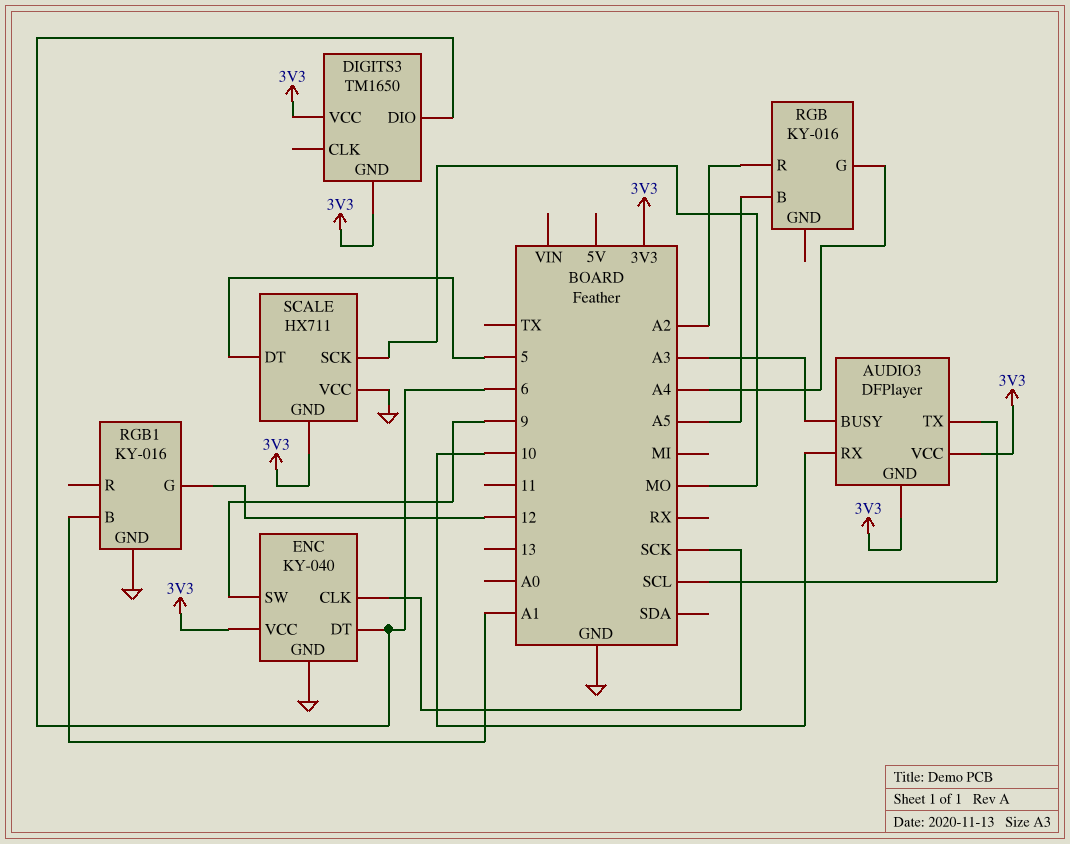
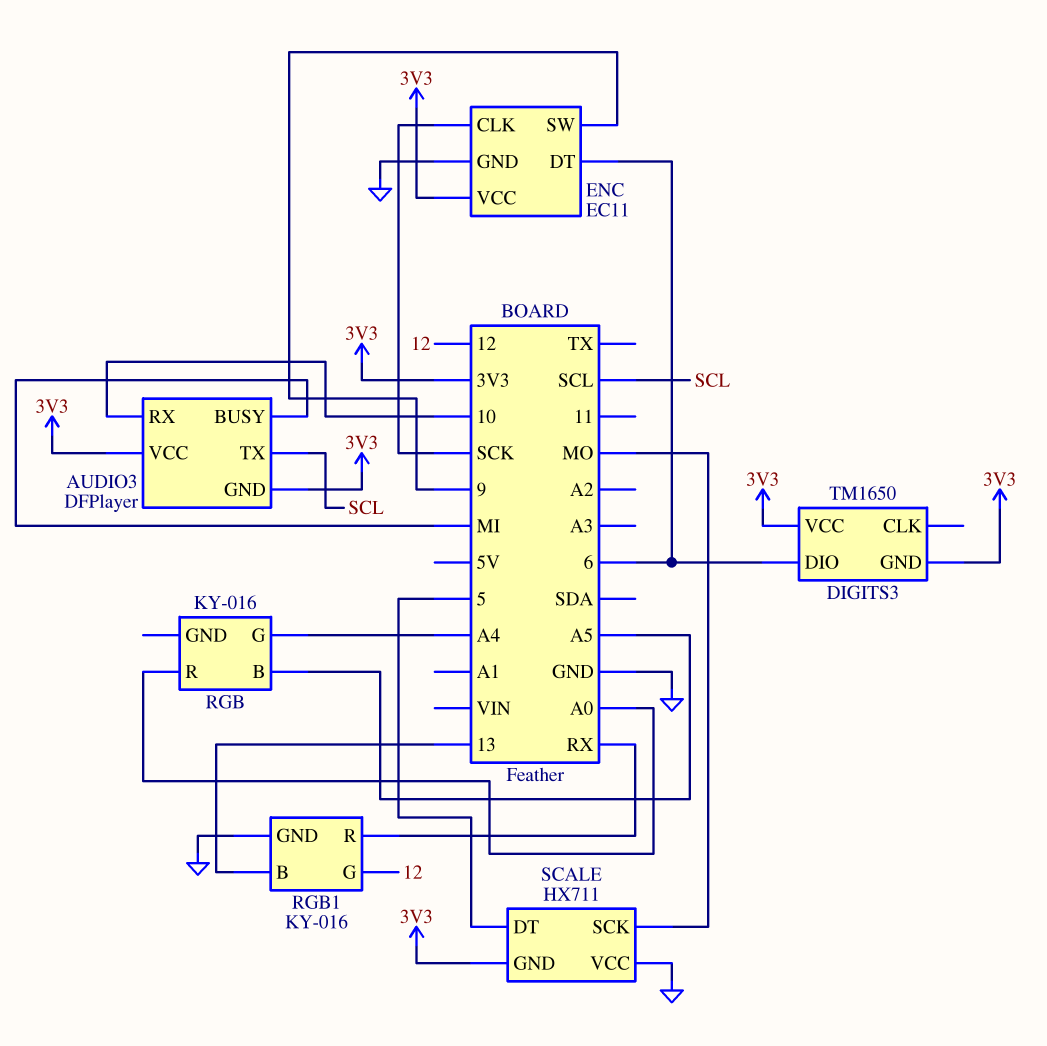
AUDIO3 pin BUSY: A3 -> MI
ENC: KY-040 -> EC11
RGB pin R: A2 -> A0
RGB1 pin B: A1 -> 13
RGB1 pin R: none -> RX

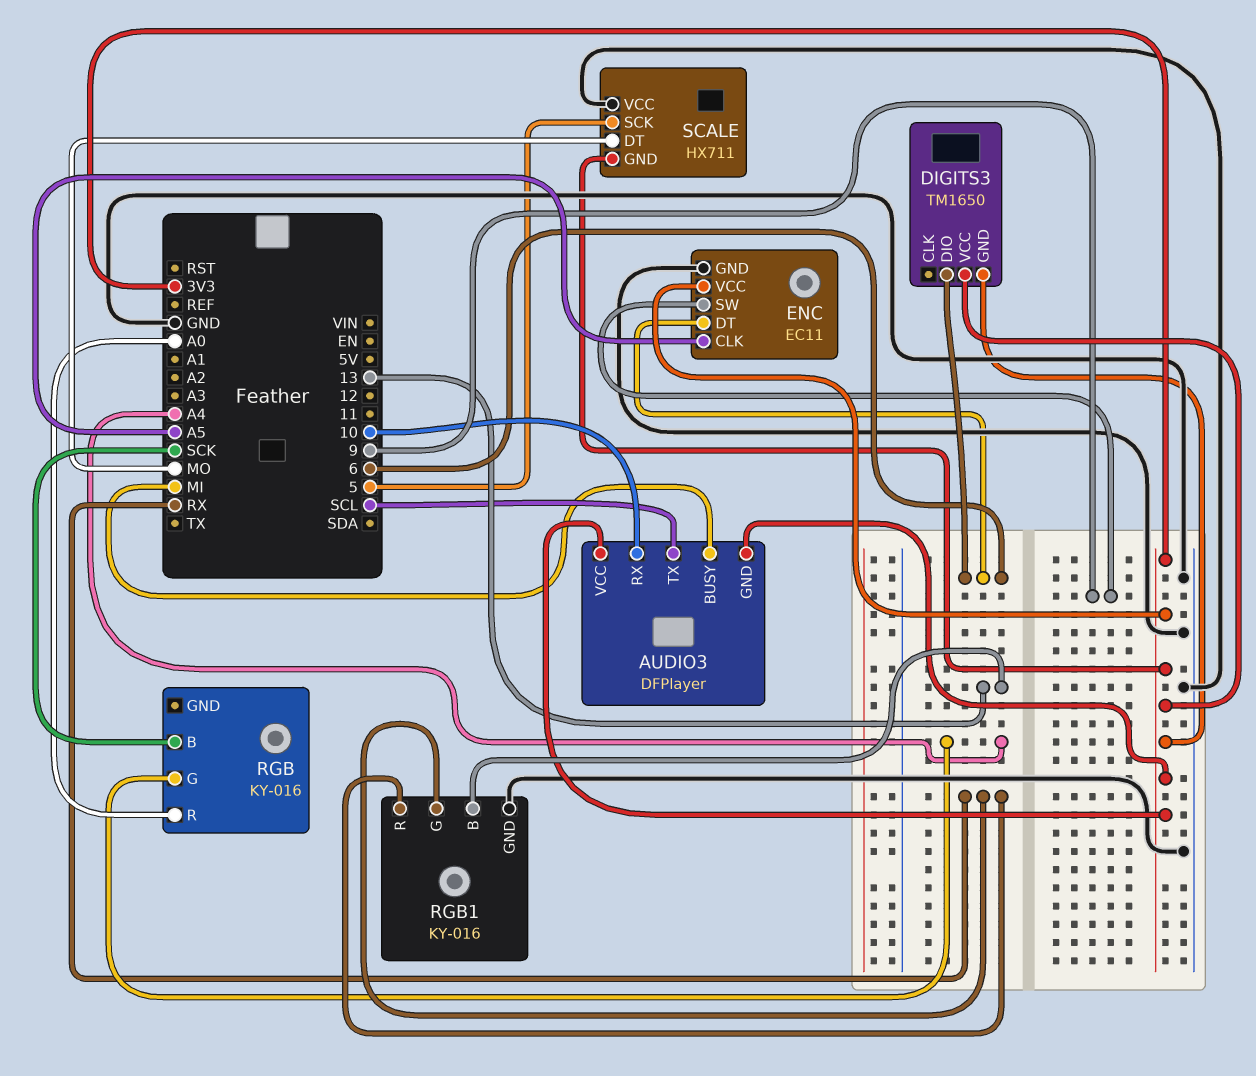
ENC pin CLK: SCK -> A5
RGB pin B: A5 -> SCK
RGB1 pin G: 12 -> RX
SCALE pin DT: 5 -> MO
SCALE pin SCK: MO -> 5

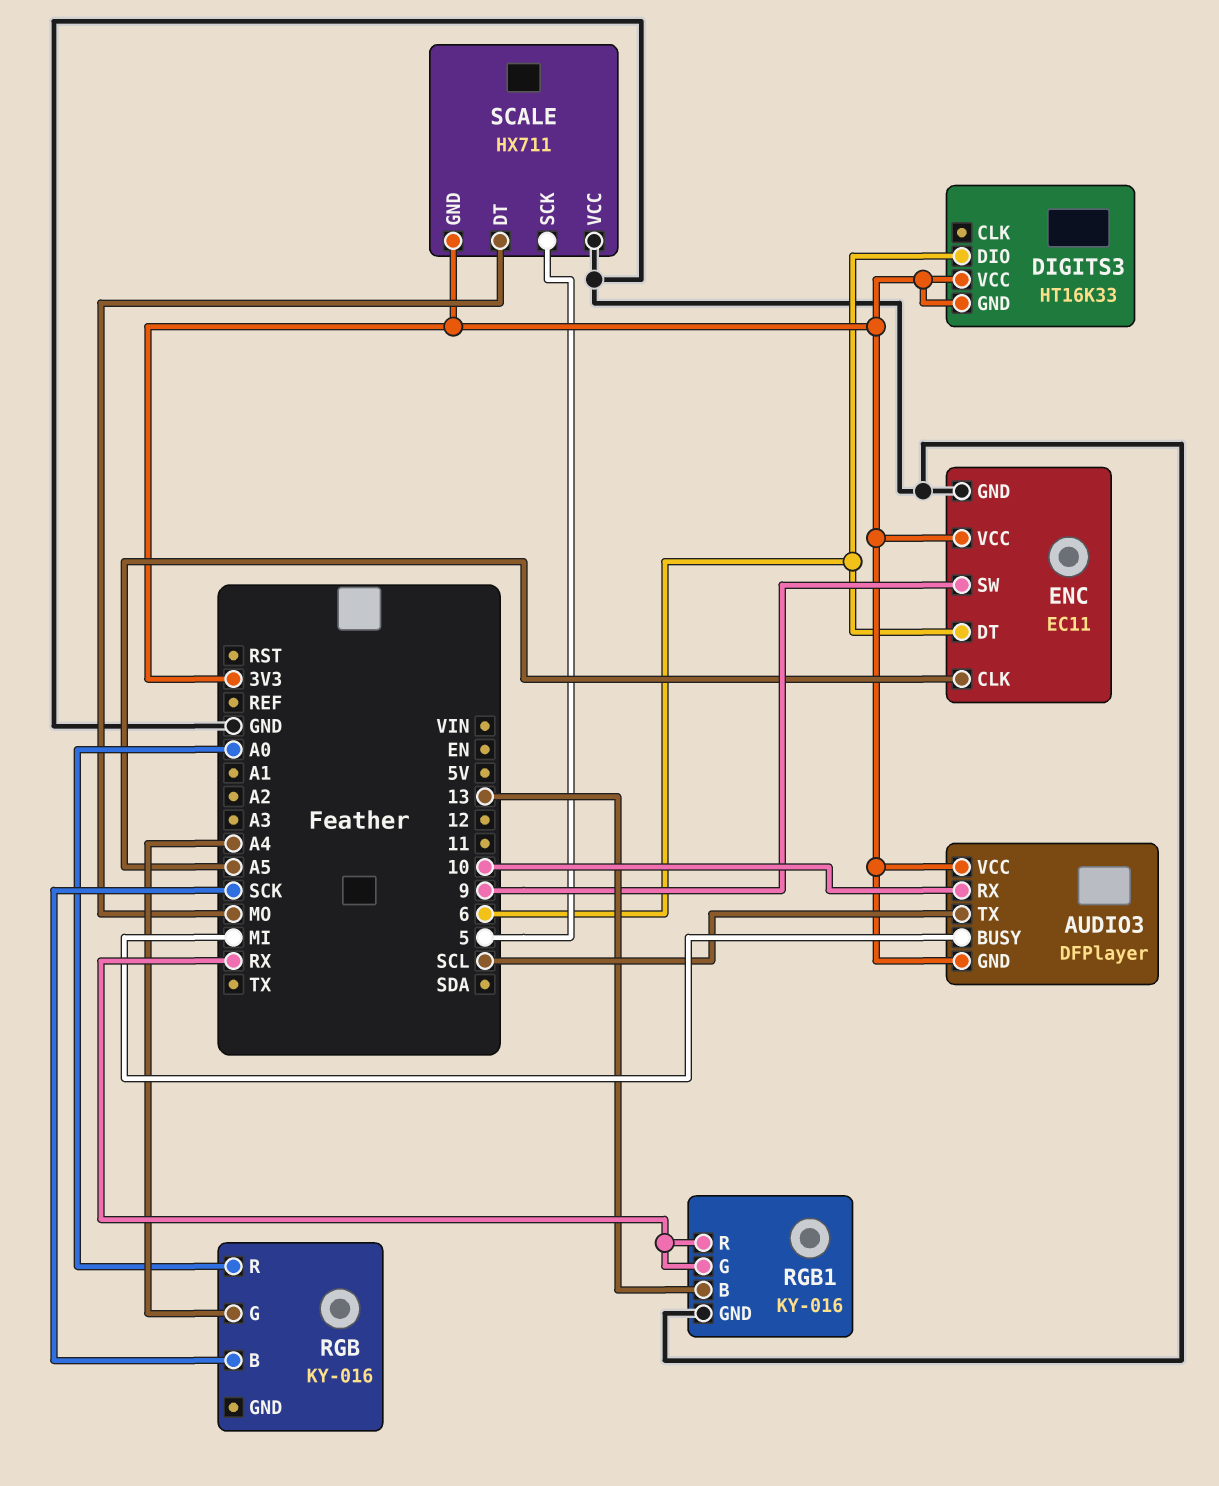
DIGITS3: TM1650 -> HT16K33

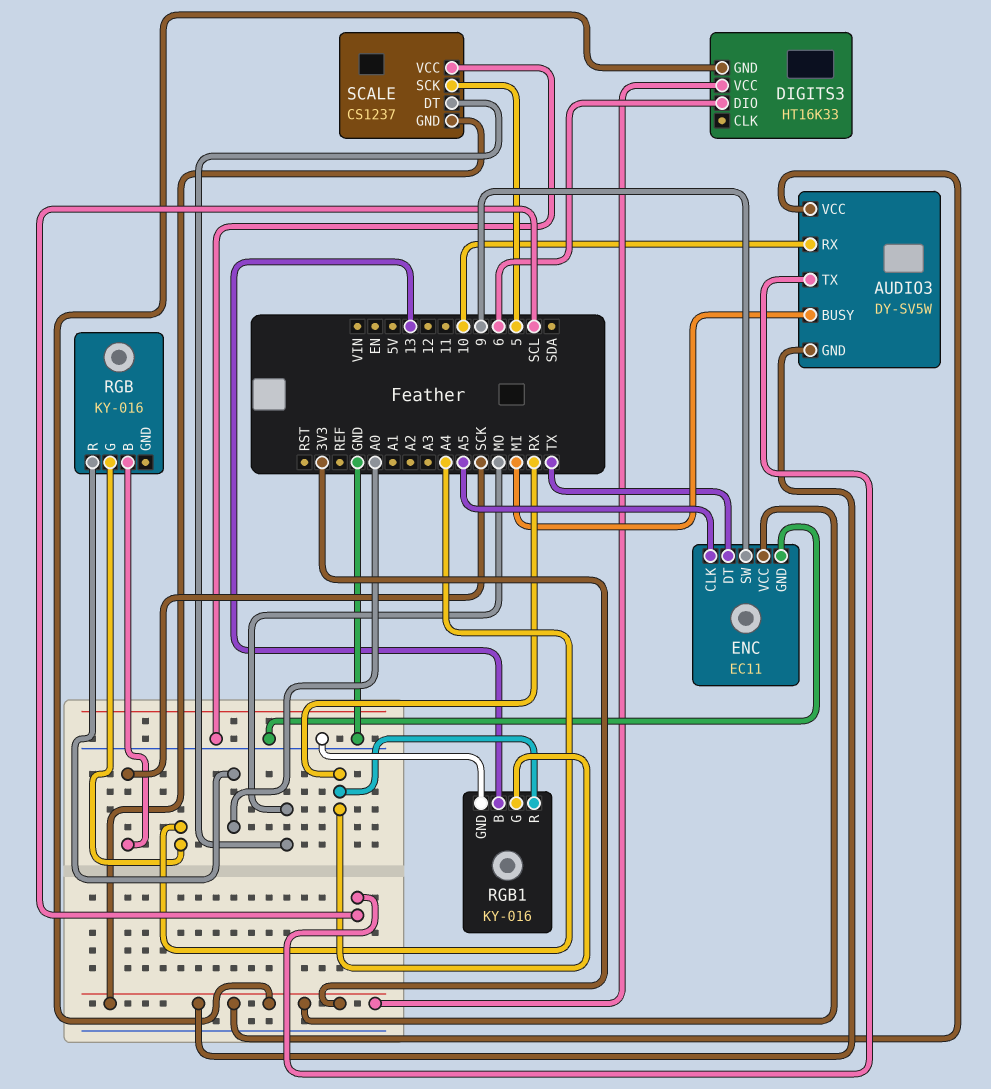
AUDIO3: DFPlayer -> DY-SV5W
ENC pin DT: 6 -> TX
SCALE: HX711 -> CS1237

